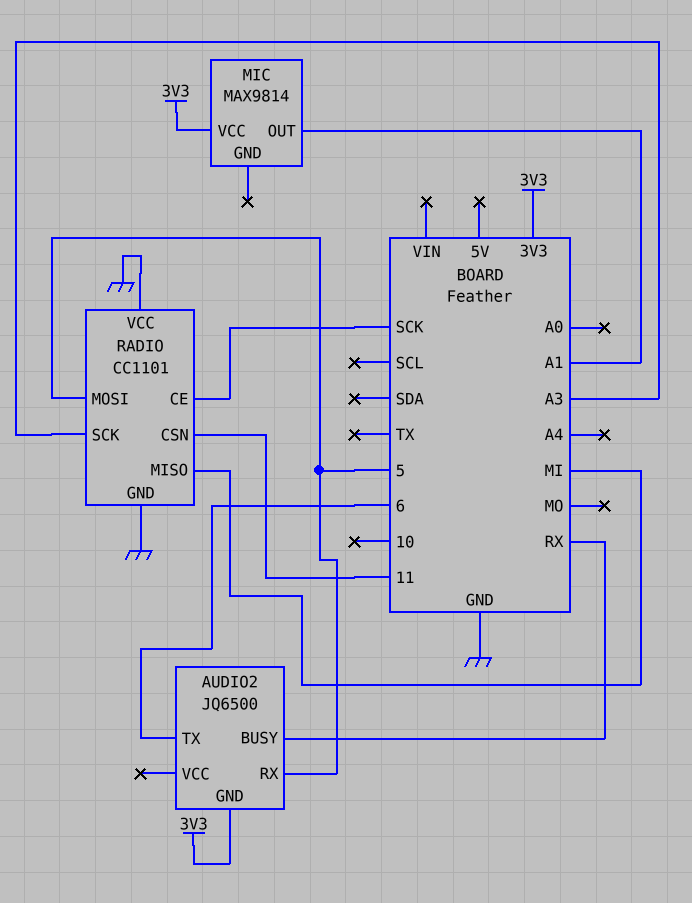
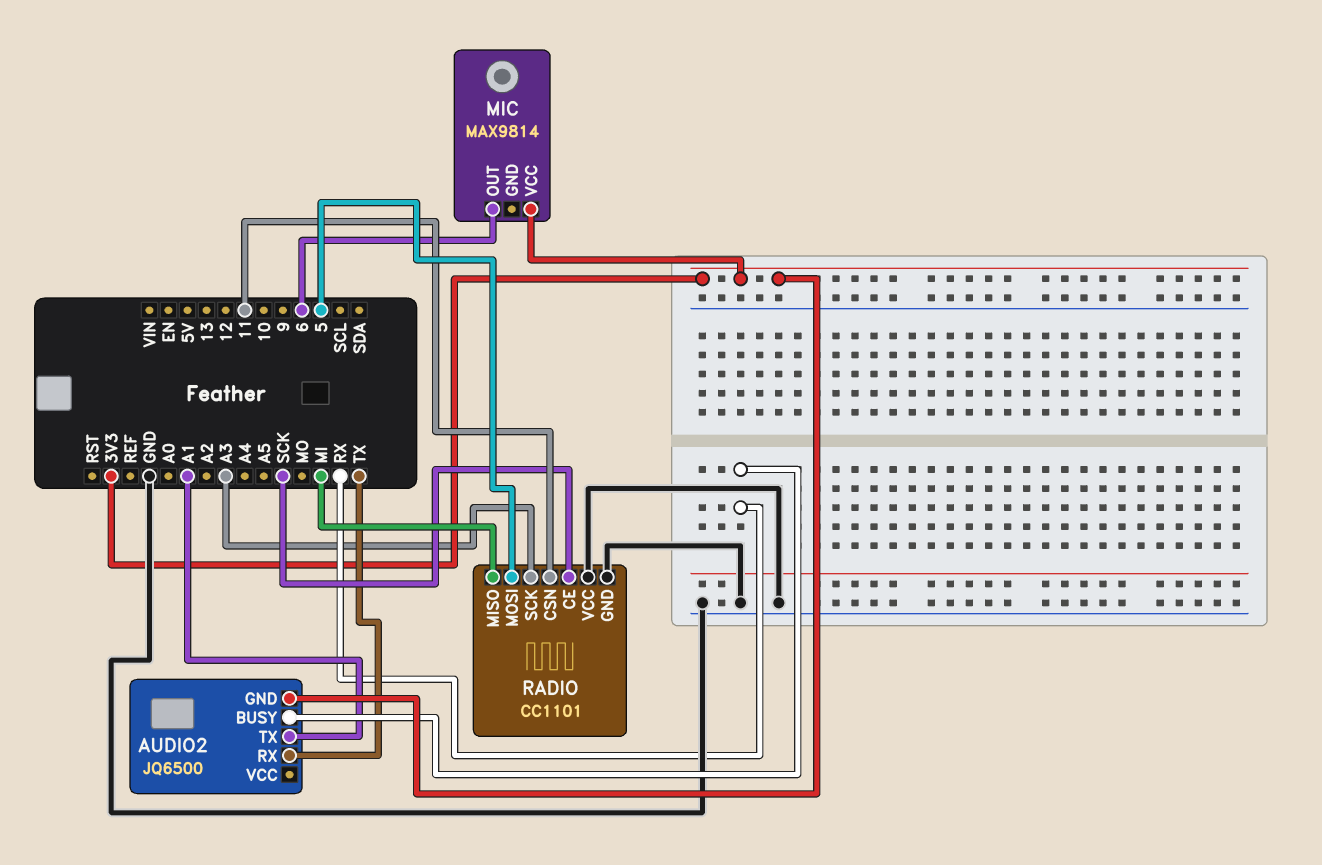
AUDIO2 pin RX: 5 -> TX
AUDIO2 pin TX: 6 -> A1
MIC pin OUT: A1 -> 6

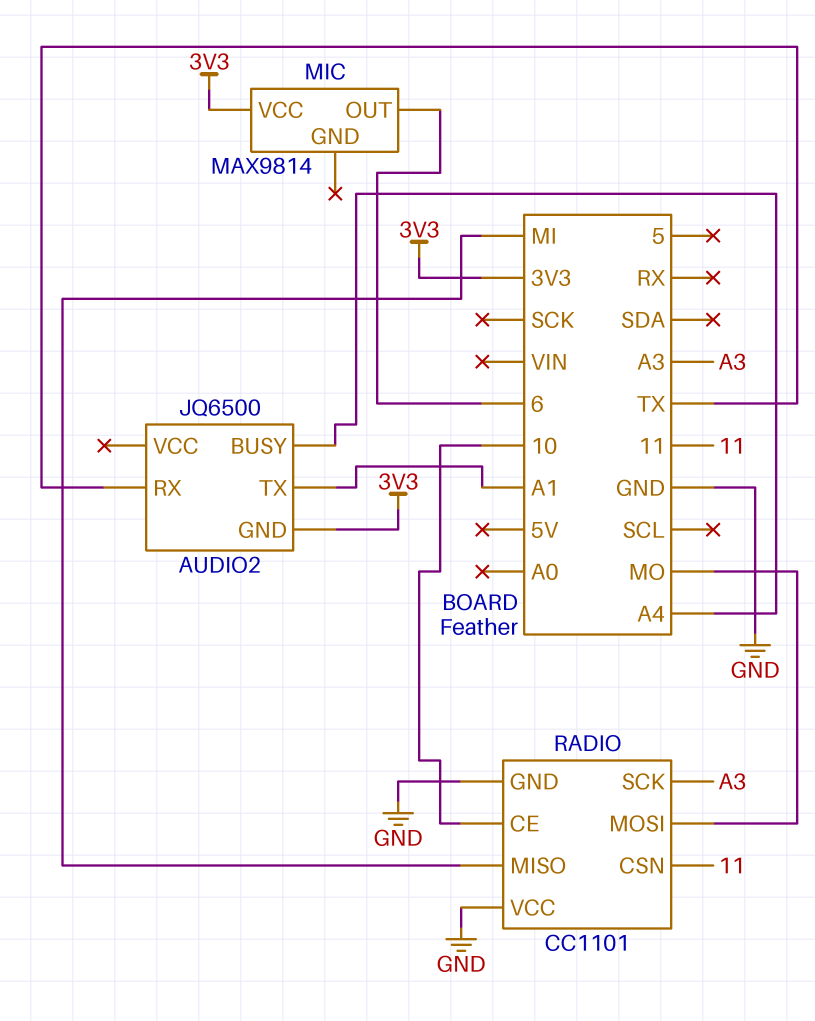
AUDIO2 pin BUSY: RX -> A4
RADIO pin CE: SCK -> 10
RADIO pin MOSI: 5 -> MO

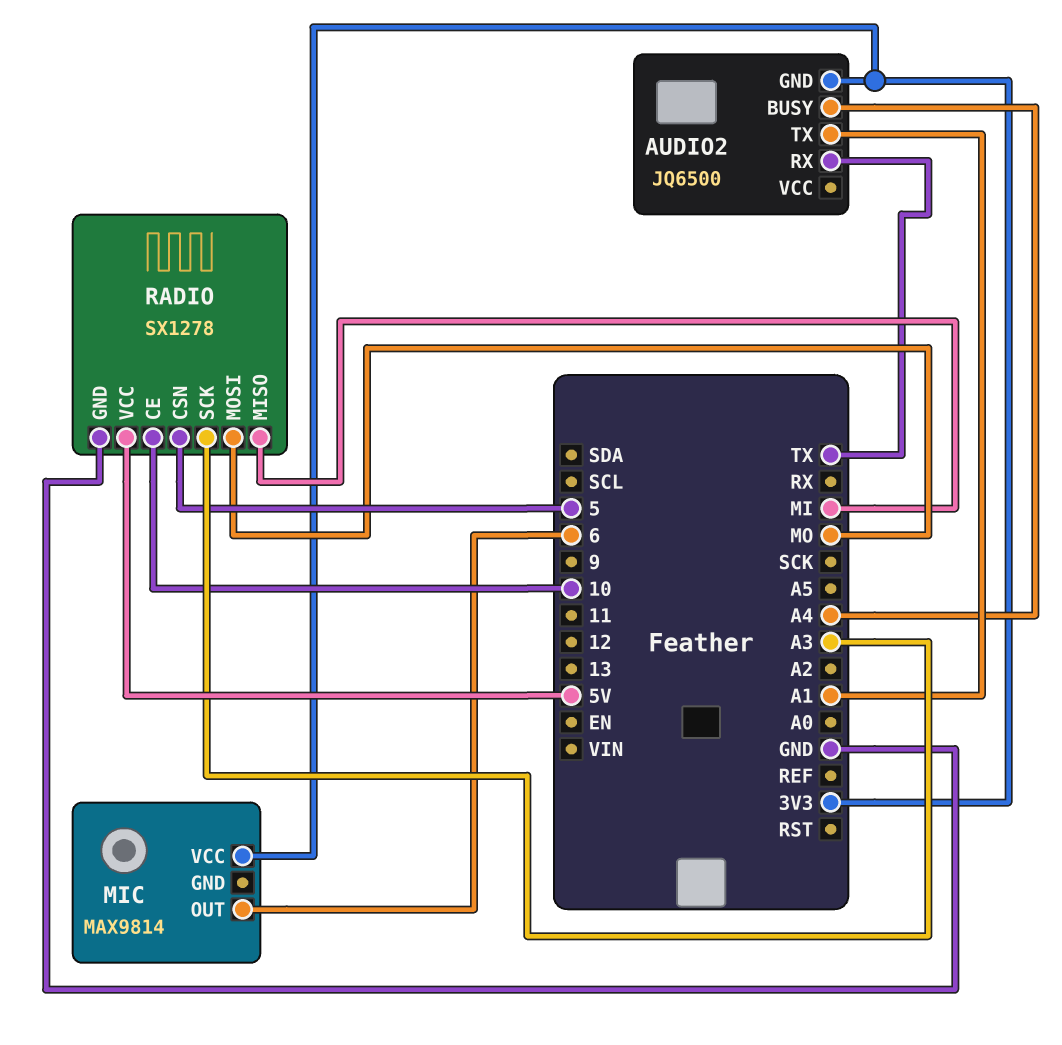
RADIO: CC1101 -> SX1278
RADIO pin CSN: 11 -> 5
RADIO pin VCC: GND -> 5V

